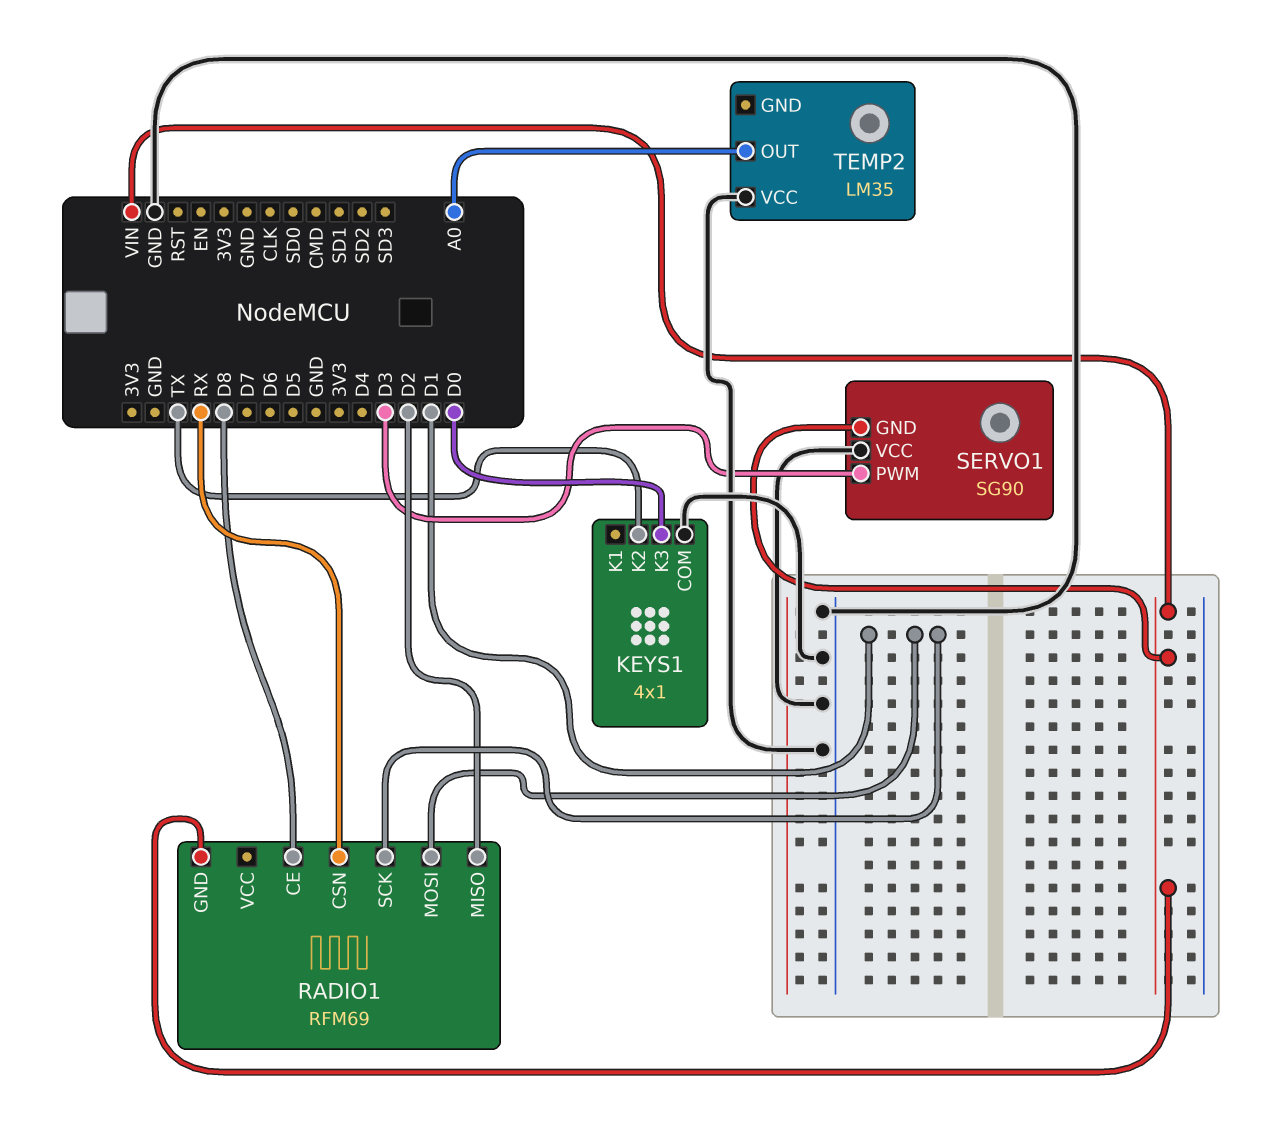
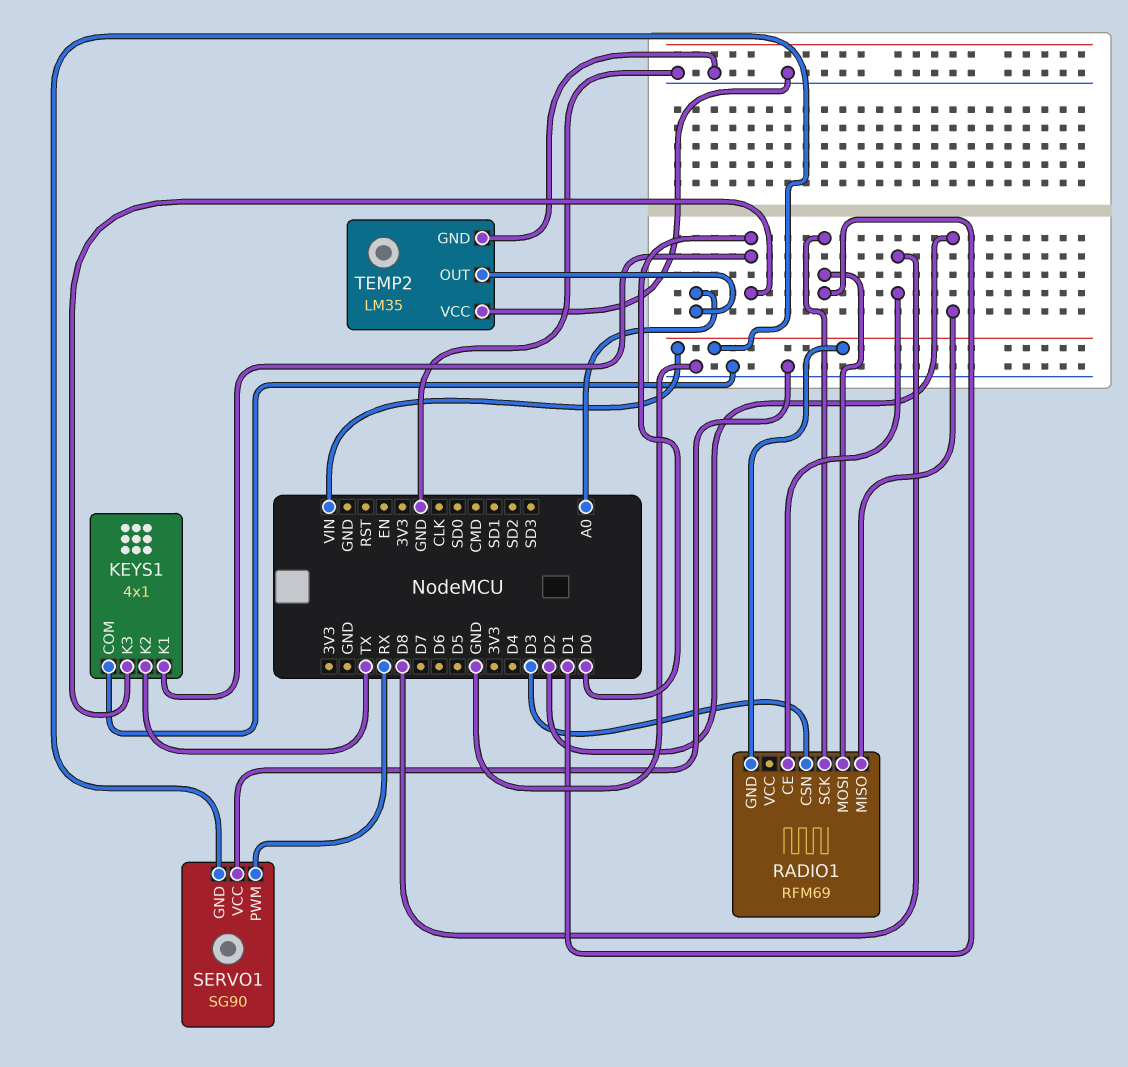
KEYS1 pin K1: none -> D0
RADIO1 pin CSN: RX -> D3
SERVO1 pin PWM: D3 -> RX
TEMP2 pin GND: none -> GND

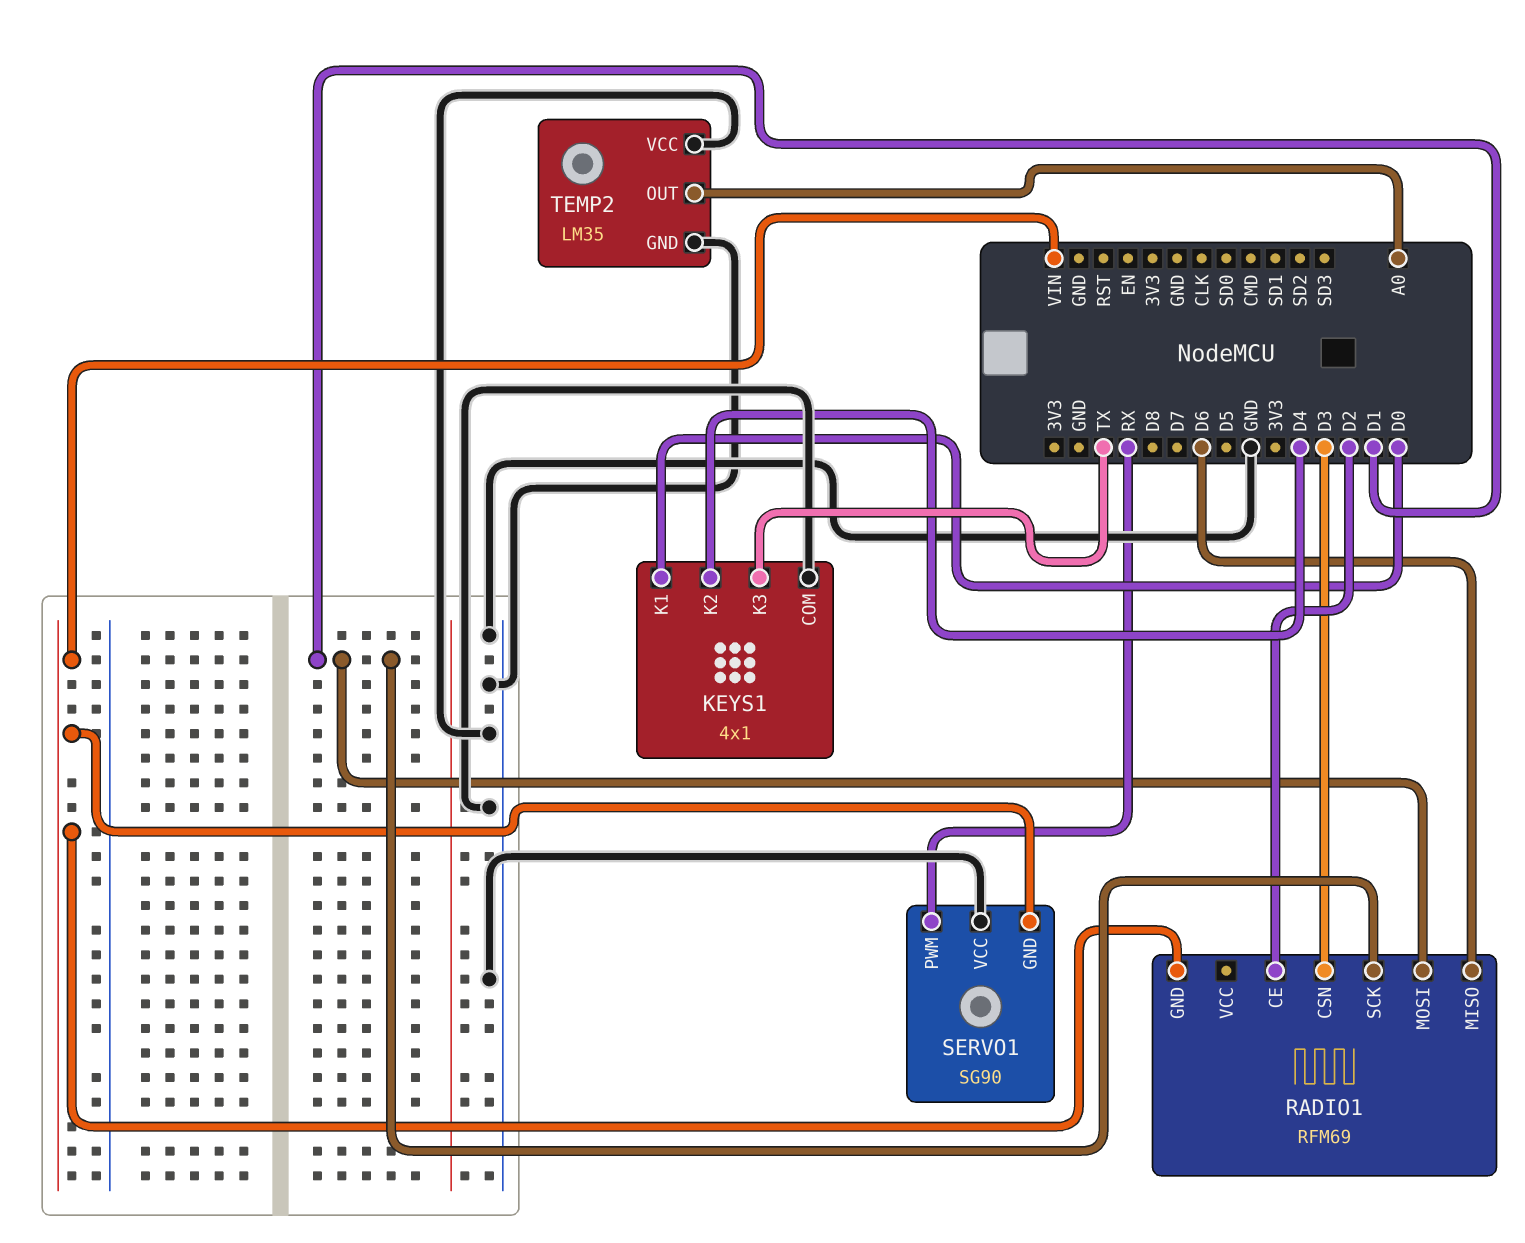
KEYS1 pin K2: TX -> D4
KEYS1 pin K3: D0 -> TX
RADIO1 pin CE: D8 -> D2
RADIO1 pin MISO: D2 -> D6

